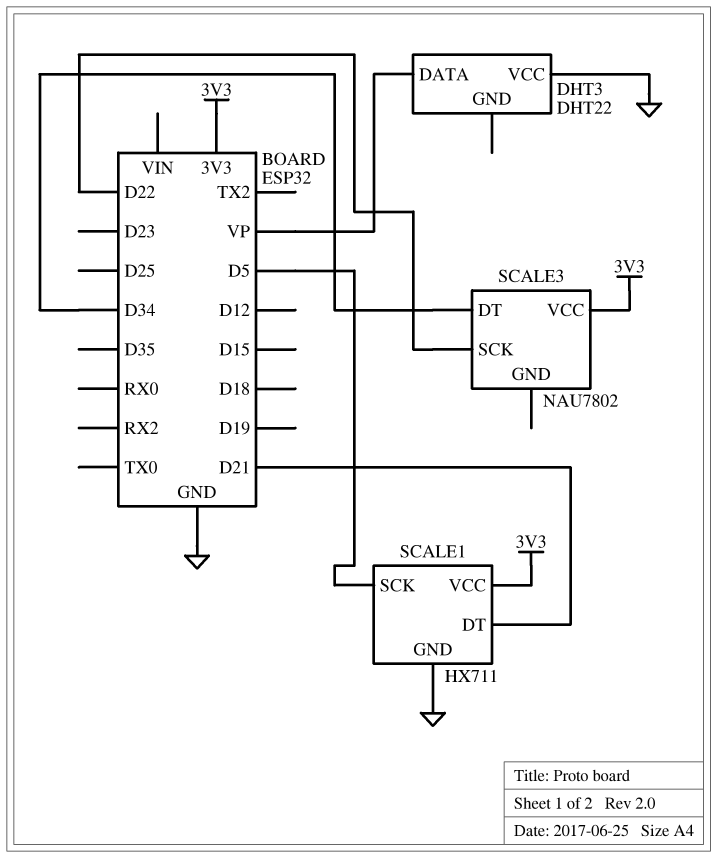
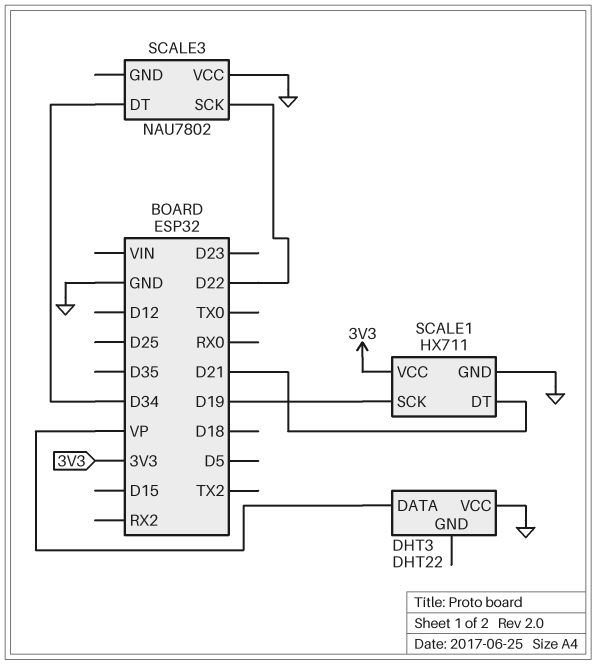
SCALE1 pin SCK: D5 -> D19
SCALE3 pin VCC: 3V3 -> GND

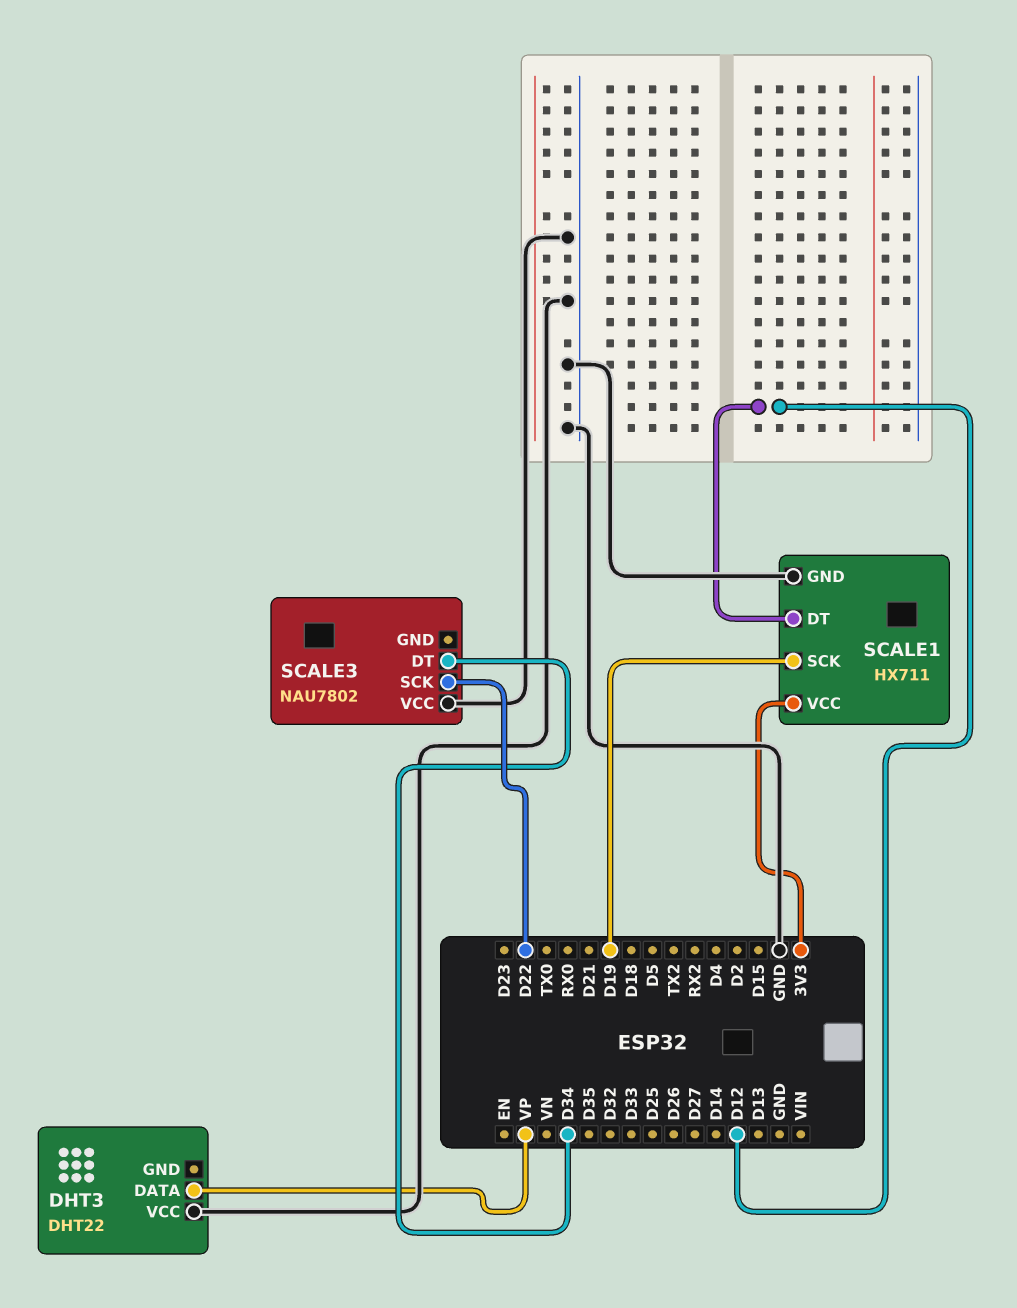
SCALE1 pin DT: D21 -> D12

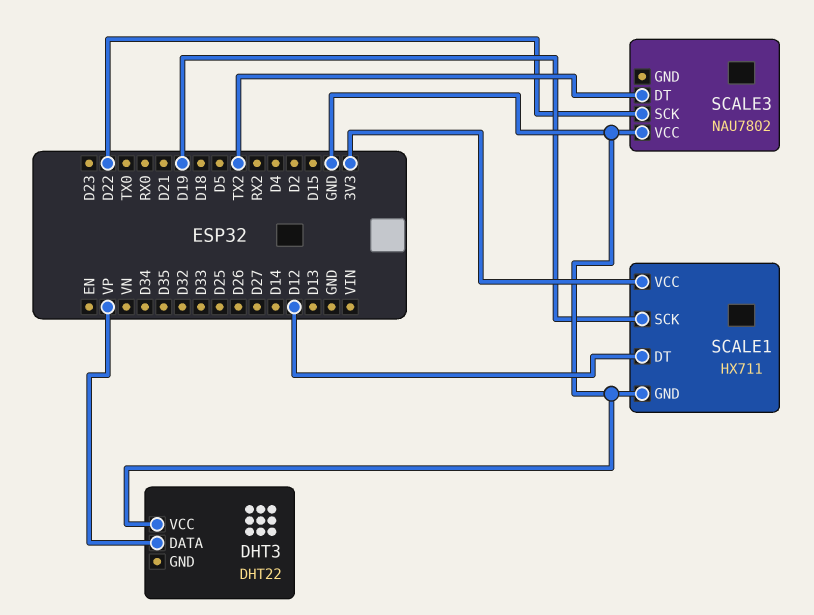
SCALE3 pin DT: D34 -> TX2

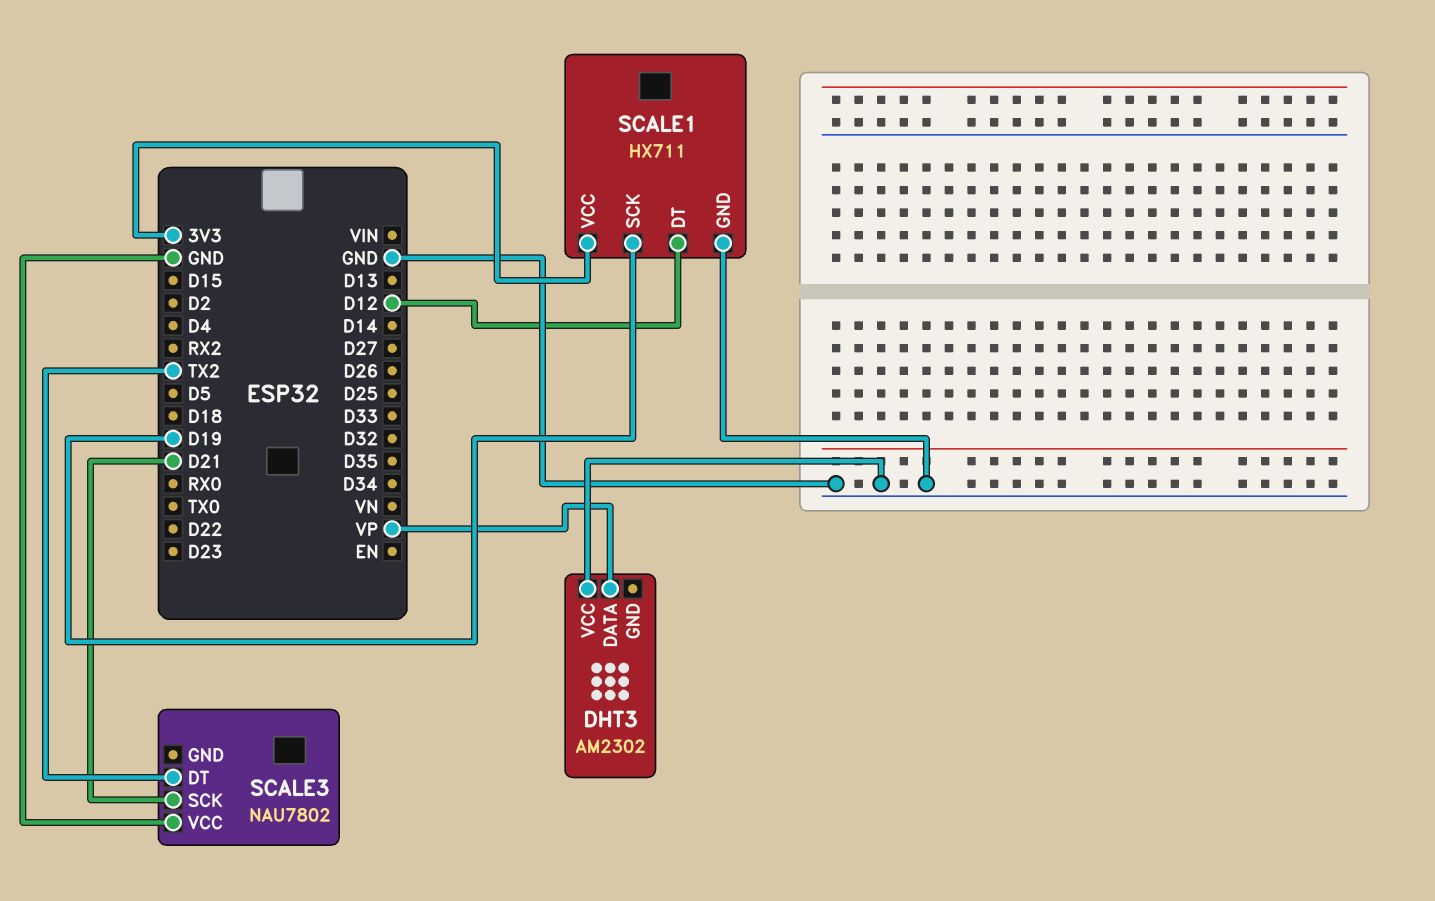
DHT3: DHT22 -> AM2302
SCALE3 pin SCK: D22 -> D21

